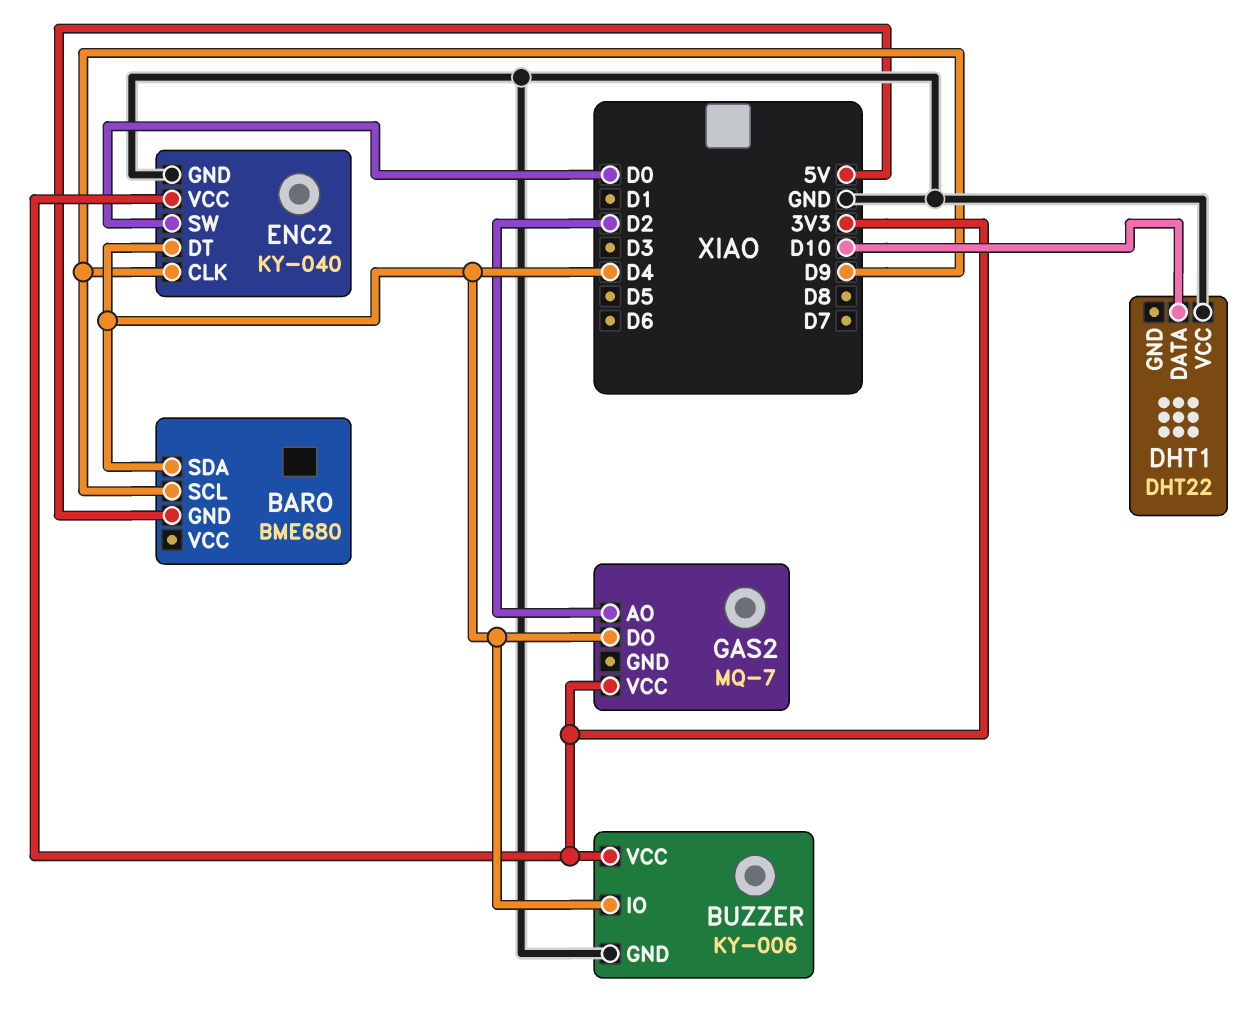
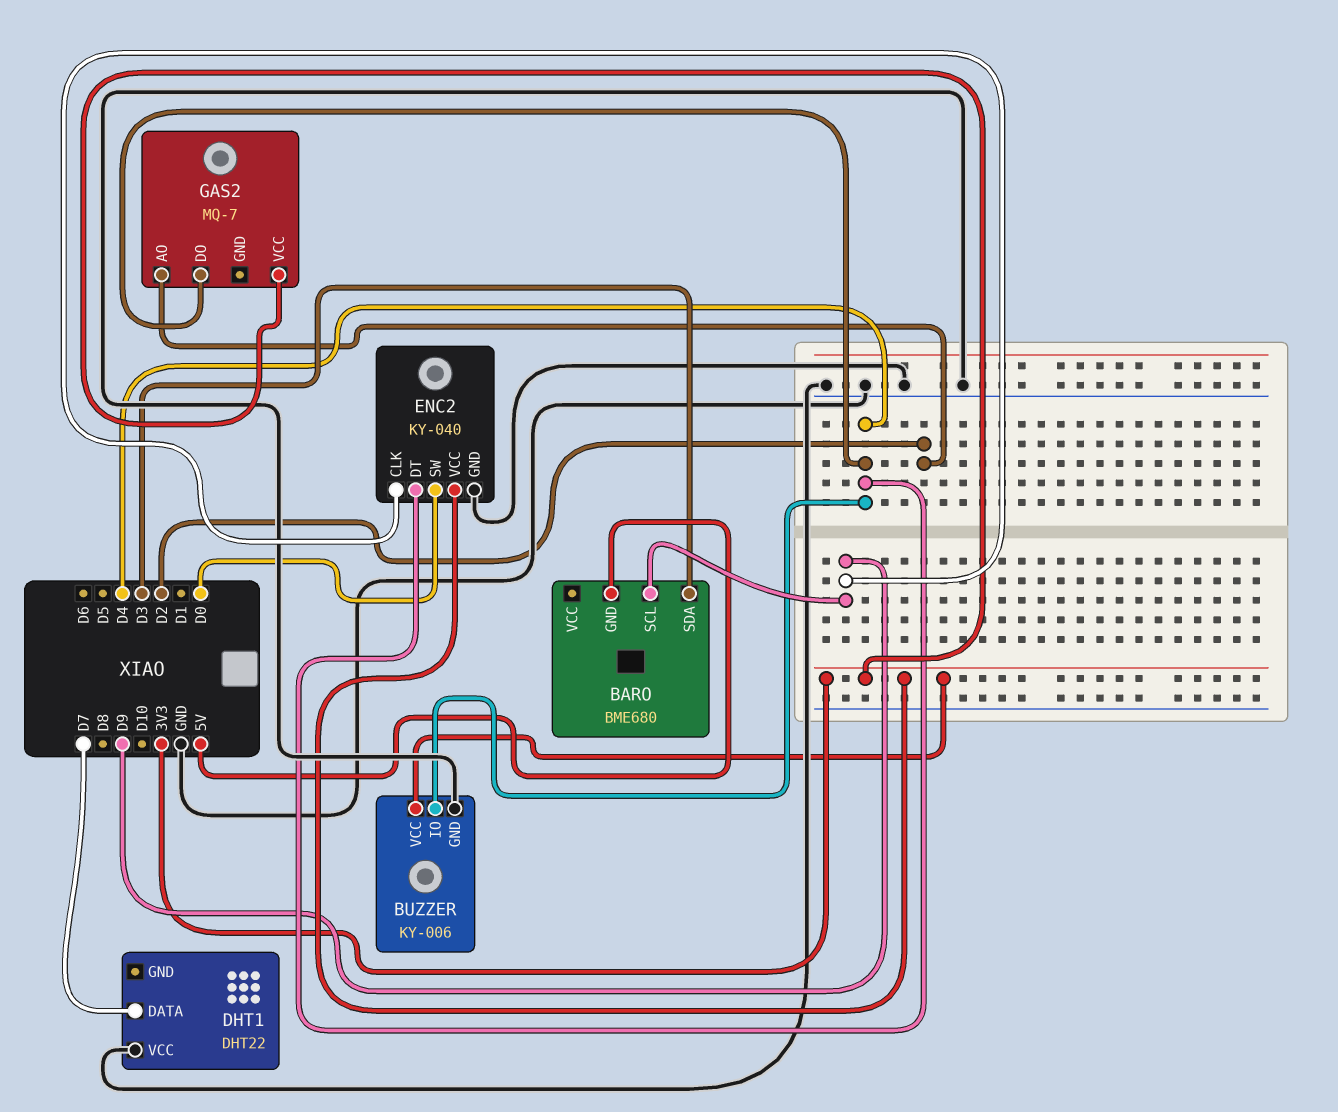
BARO pin SDA: D4 -> D3
DHT1 pin DATA: D10 -> D7

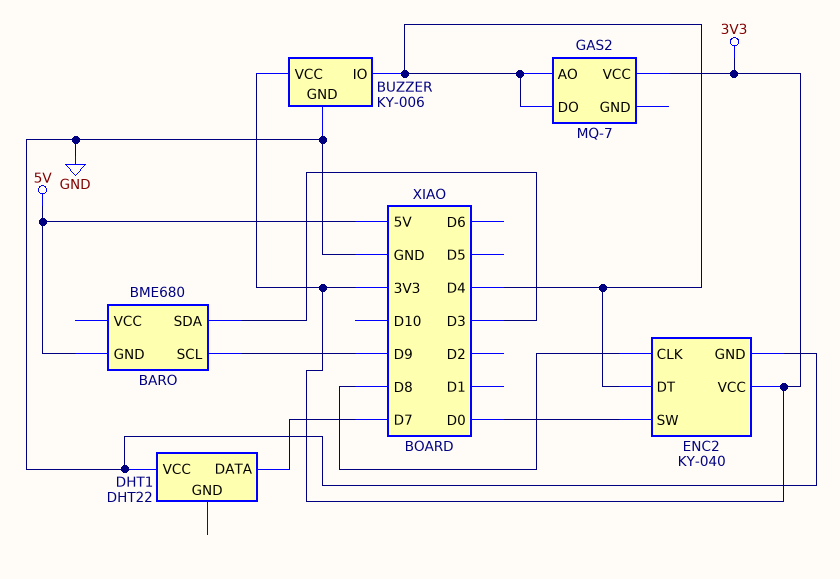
ENC2 pin CLK: D9 -> D8
GAS2 pin AO: D2 -> D4

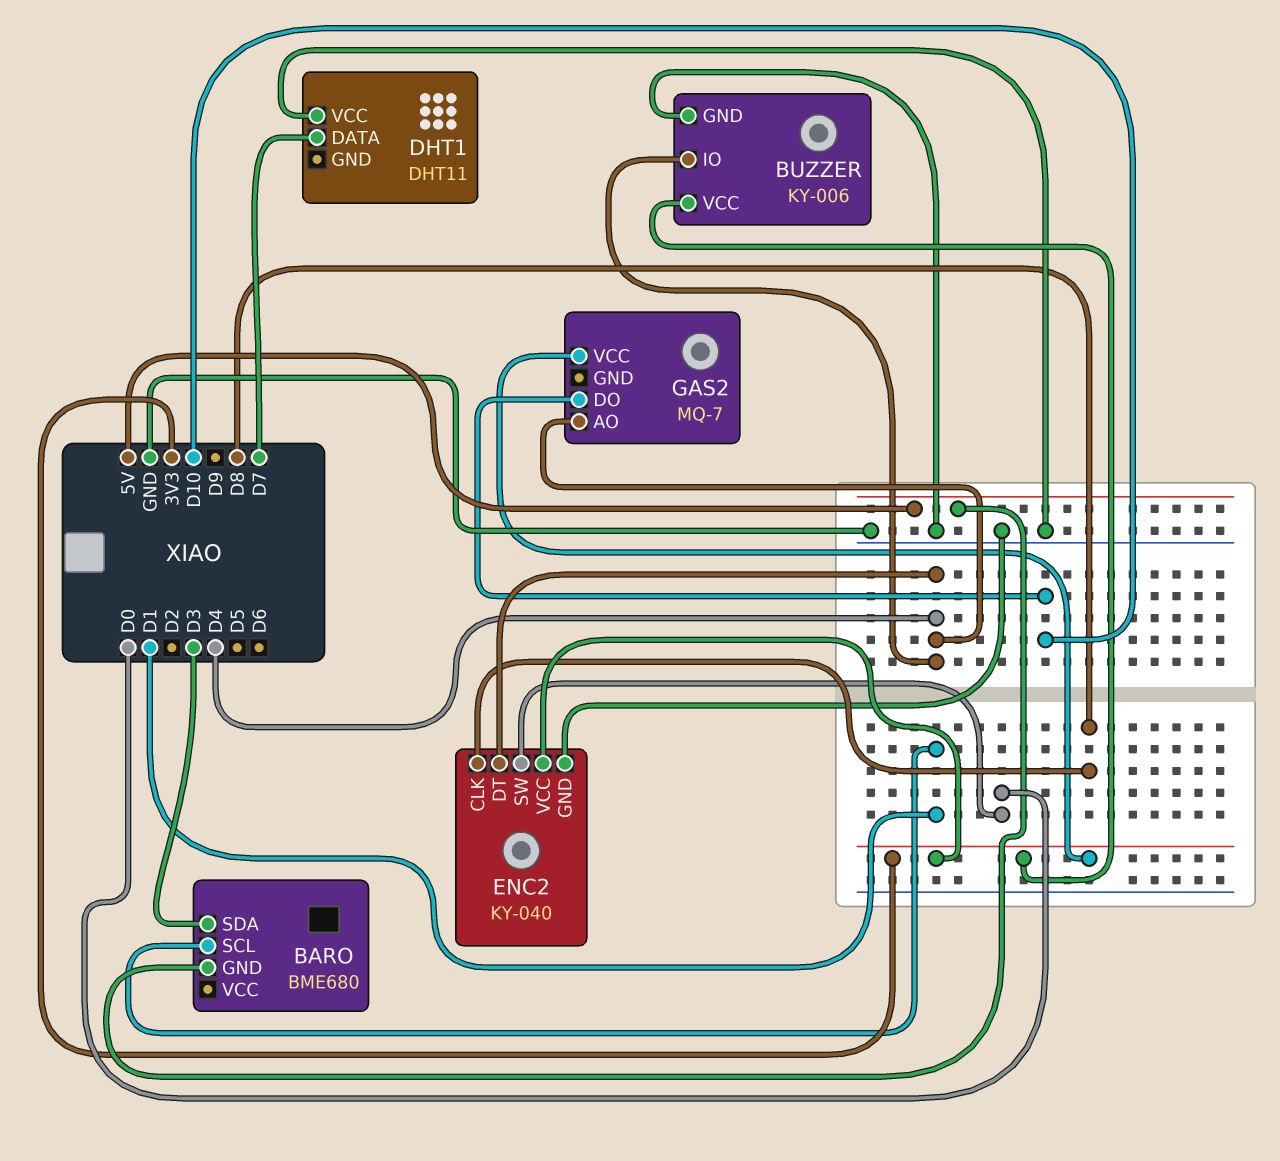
BARO pin SCL: D9 -> D1
DHT1: DHT22 -> DHT11
GAS2 pin DO: D4 -> D10

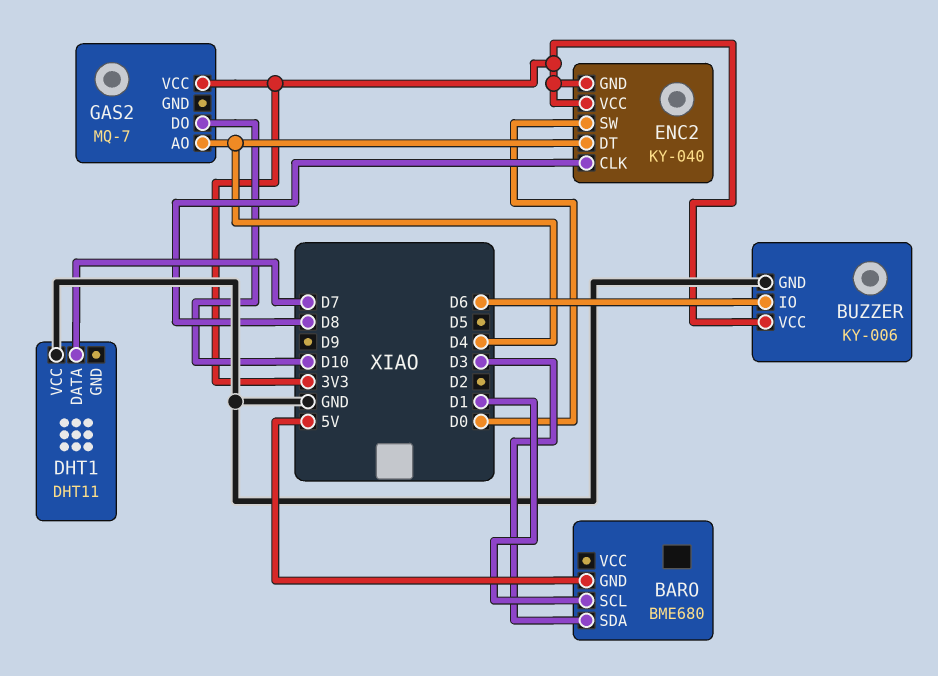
BUZZER pin IO: D4 -> D6
ENC2 pin GND: GND -> 3V3

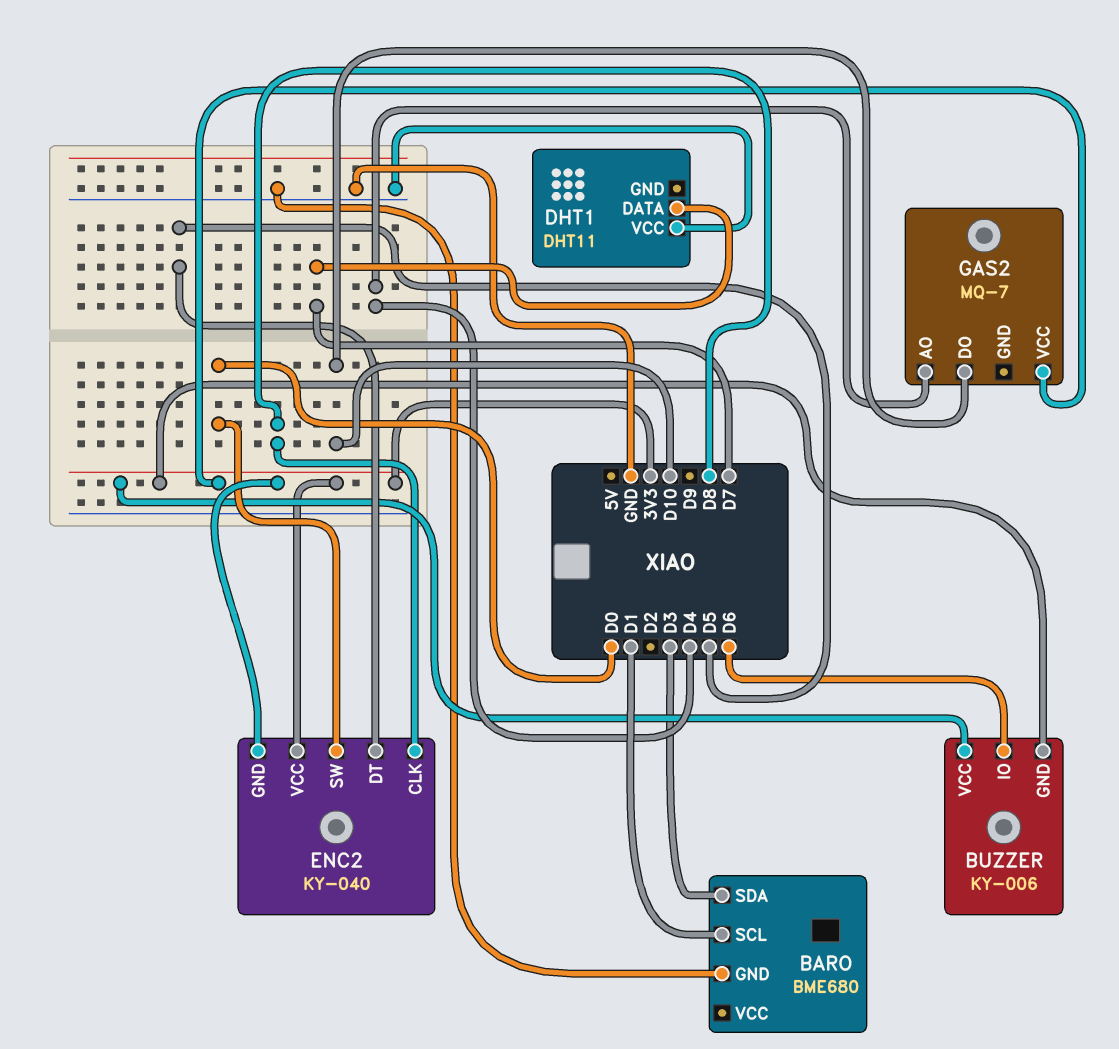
BARO pin GND: 5V -> GND
BUZZER pin GND: GND -> 3V3
ENC2 pin DT: D4 -> D5

